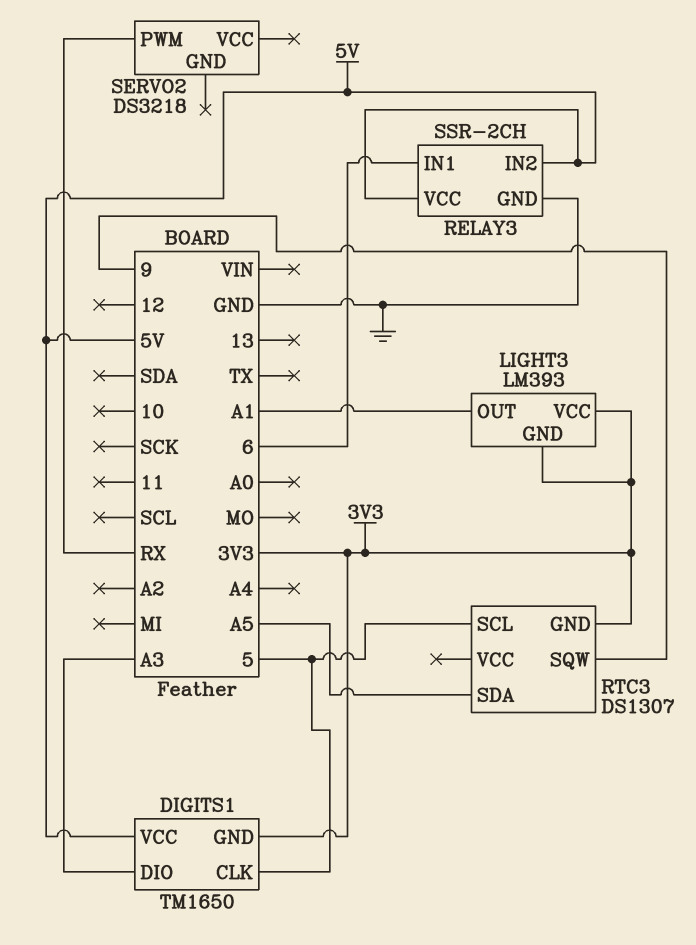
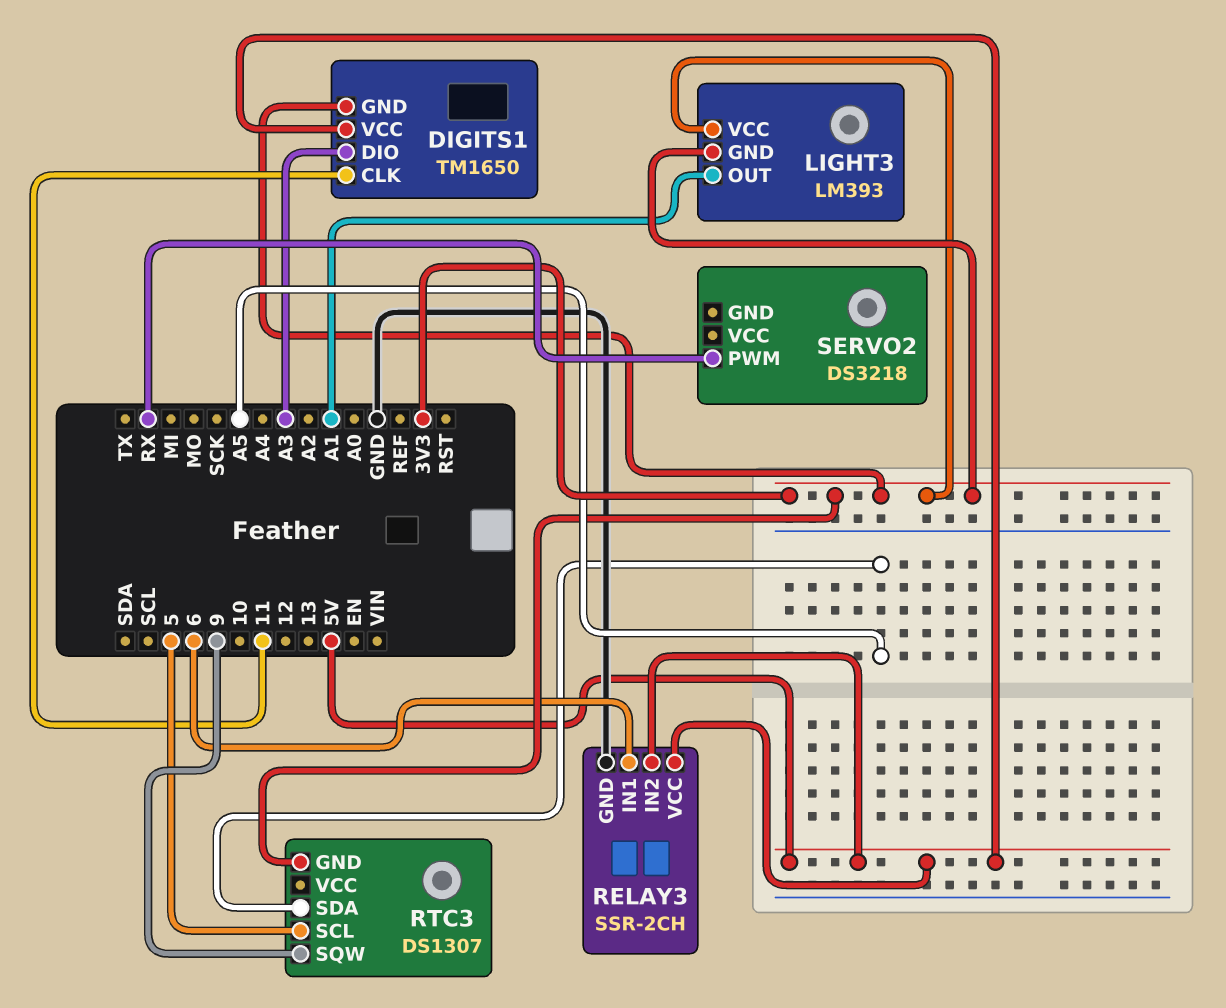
DIGITS1 pin CLK: 5 -> 11

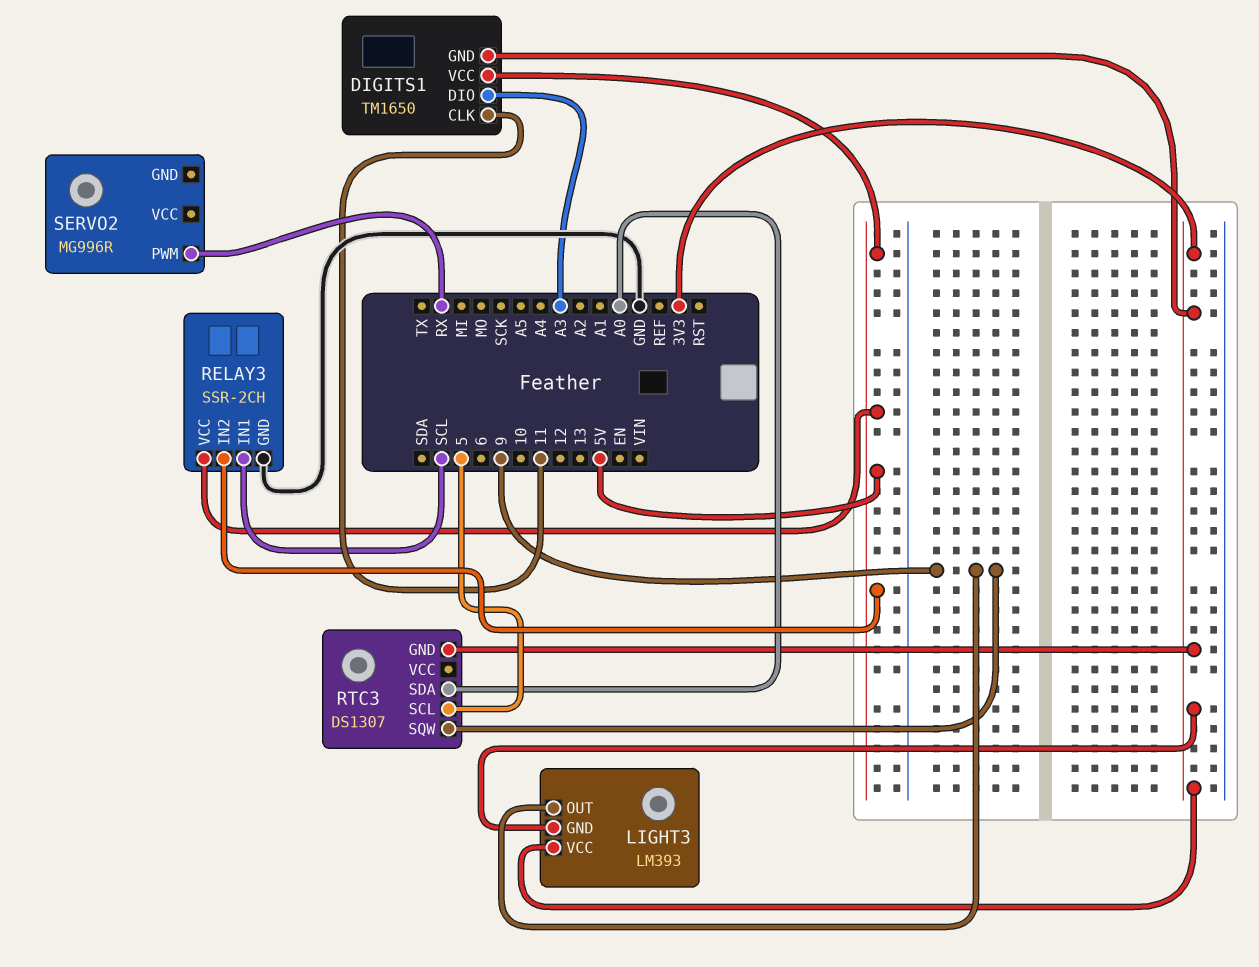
LIGHT3 pin OUT: A1 -> 9
RELAY3 pin IN1: 6 -> SCL
RTC3 pin SDA: A5 -> A0
SERVO2: DS3218 -> MG996R

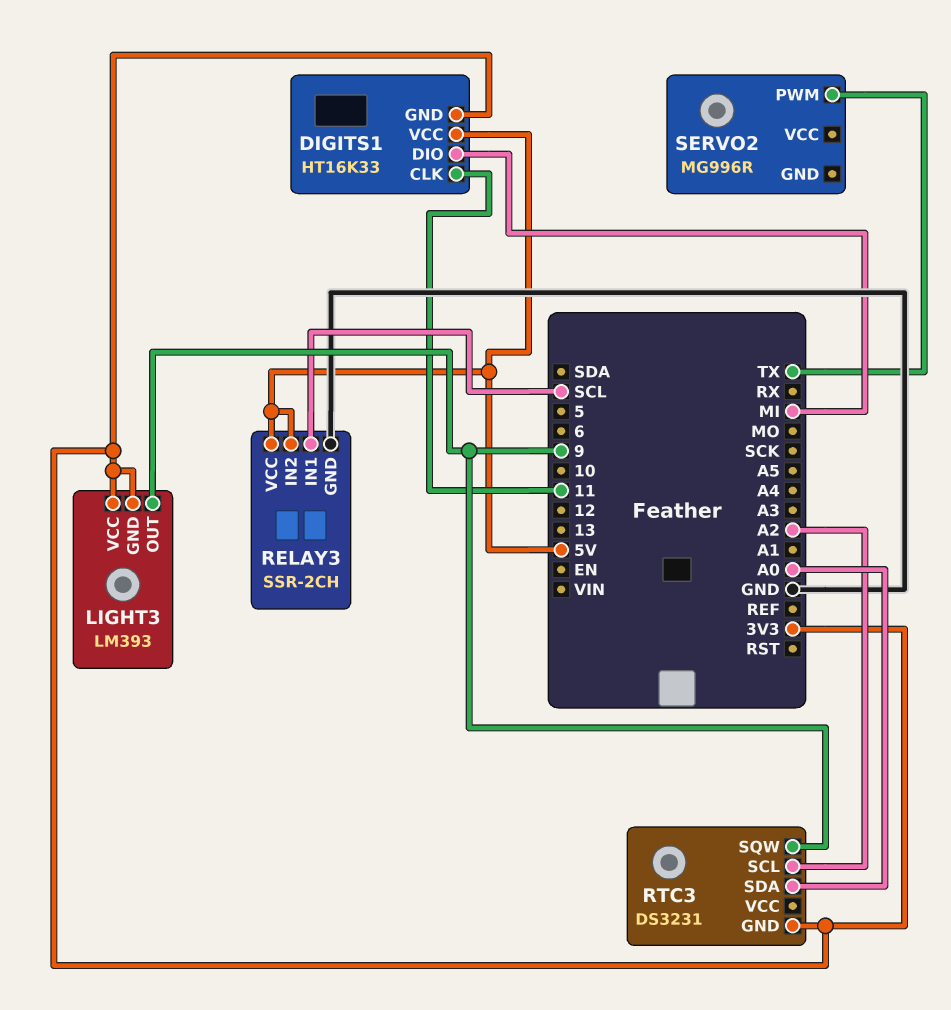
DIGITS1: TM1650 -> HT16K33
DIGITS1 pin DIO: A3 -> MI
RTC3: DS1307 -> DS3231
RTC3 pin SCL: 5 -> A2
SERVO2 pin PWM: RX -> TX

